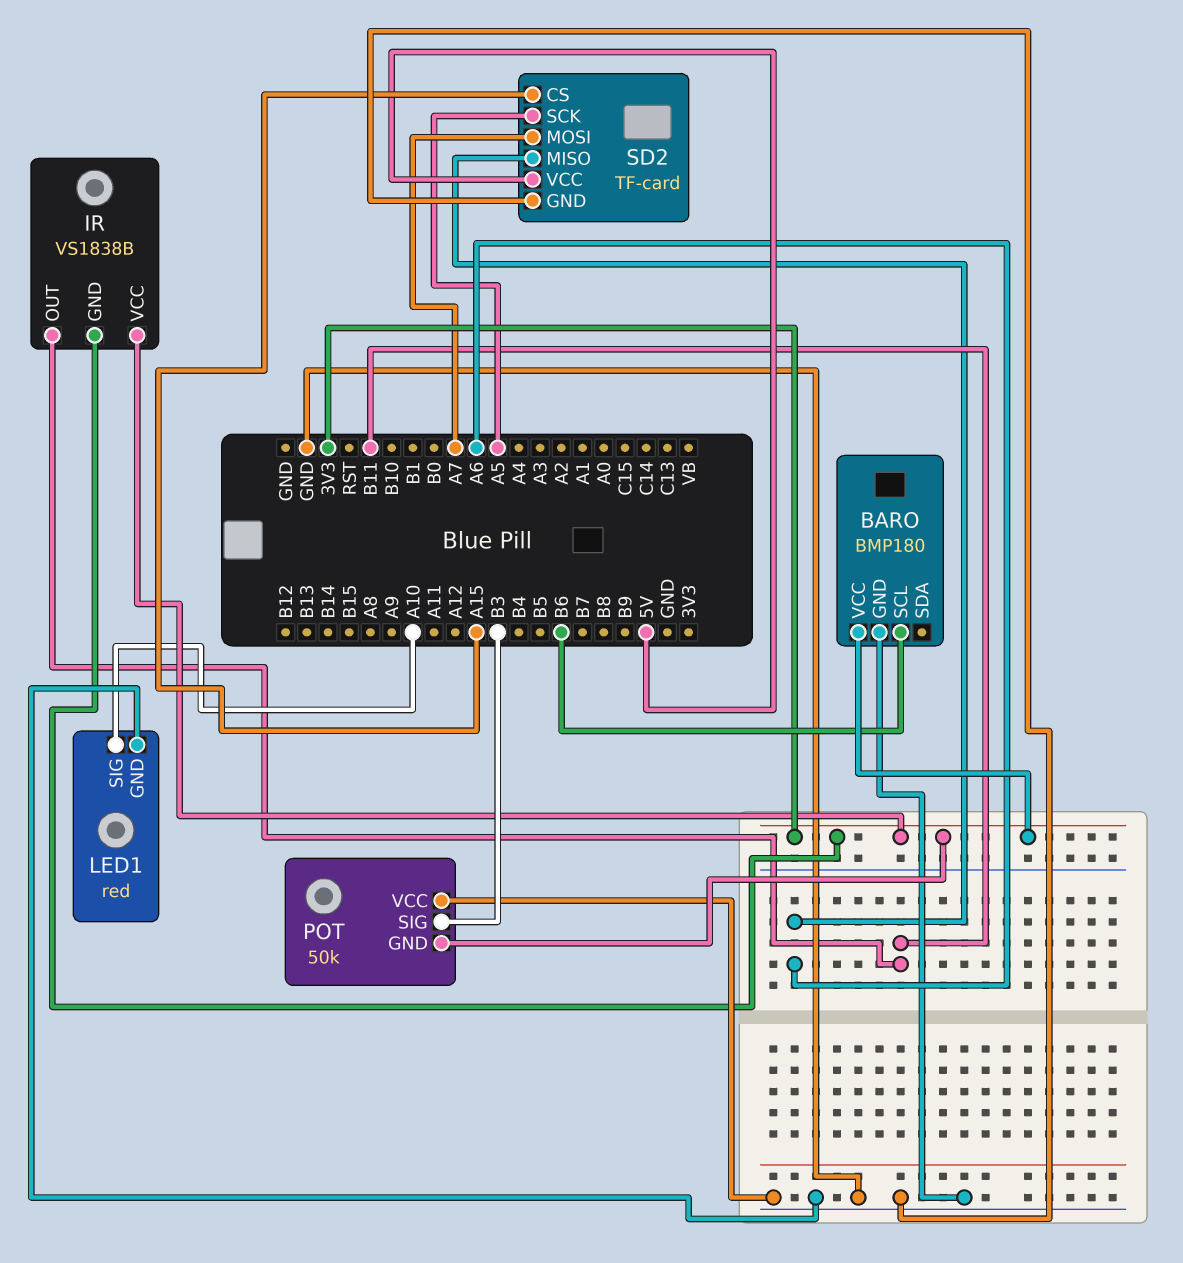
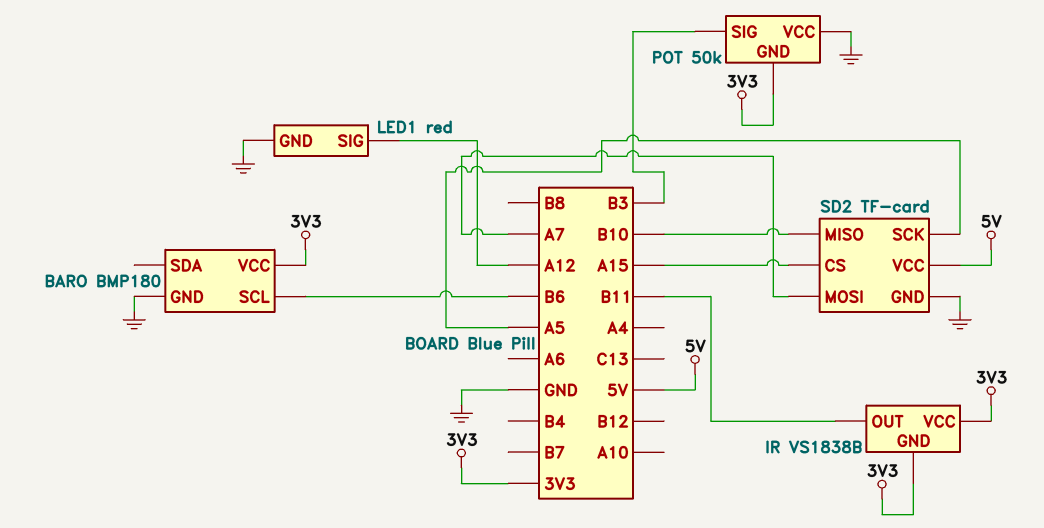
LED1 pin SIG: A10 -> A12
SD2 pin MISO: A6 -> B10

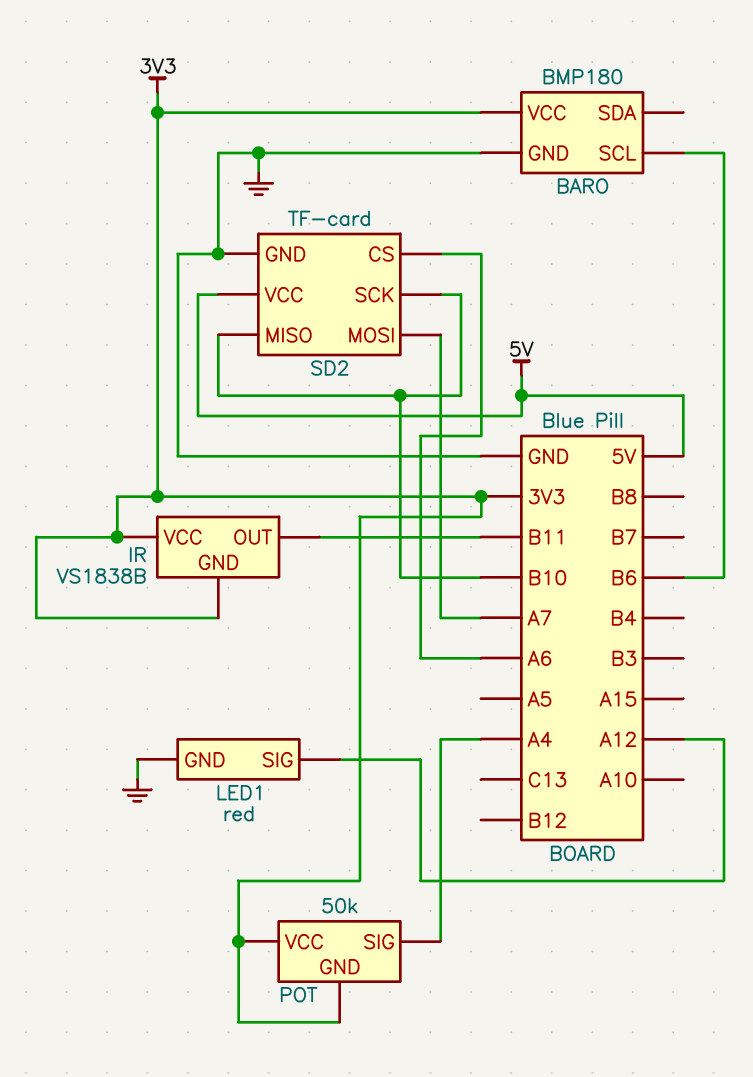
POT pin SIG: B3 -> A4
POT pin VCC: GND -> 3V3
SD2 pin CS: A15 -> A6
SD2 pin SCK: A5 -> B10

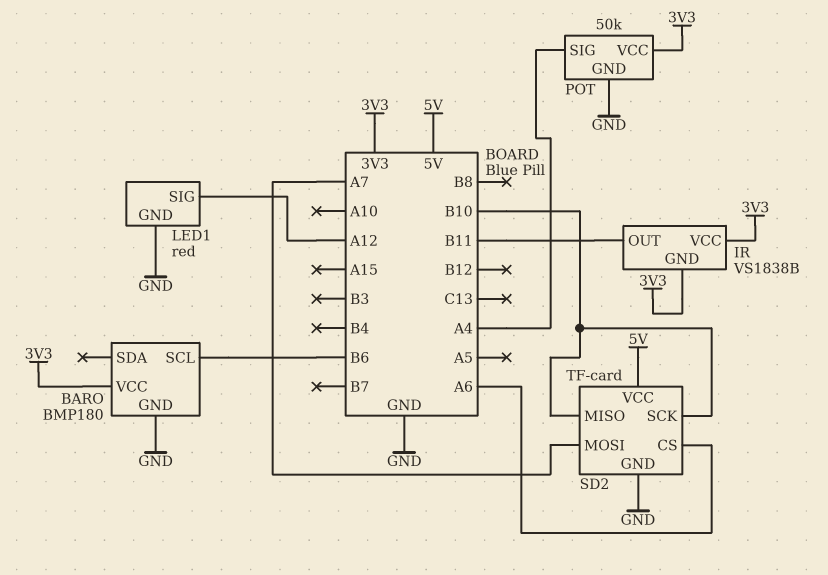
POT pin GND: 3V3 -> GND

